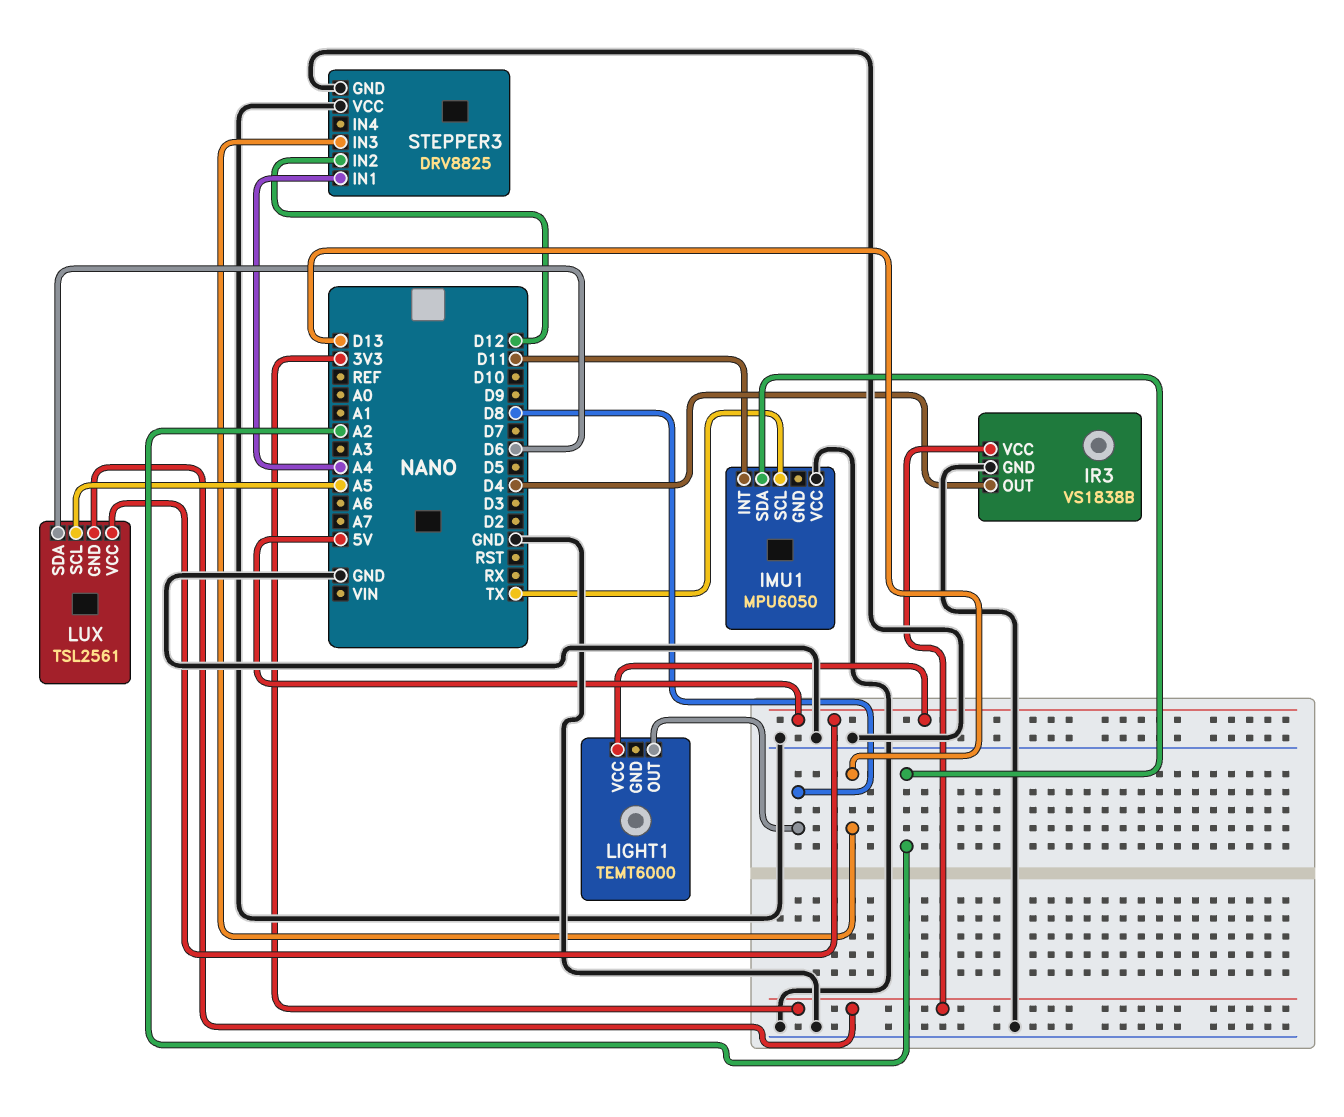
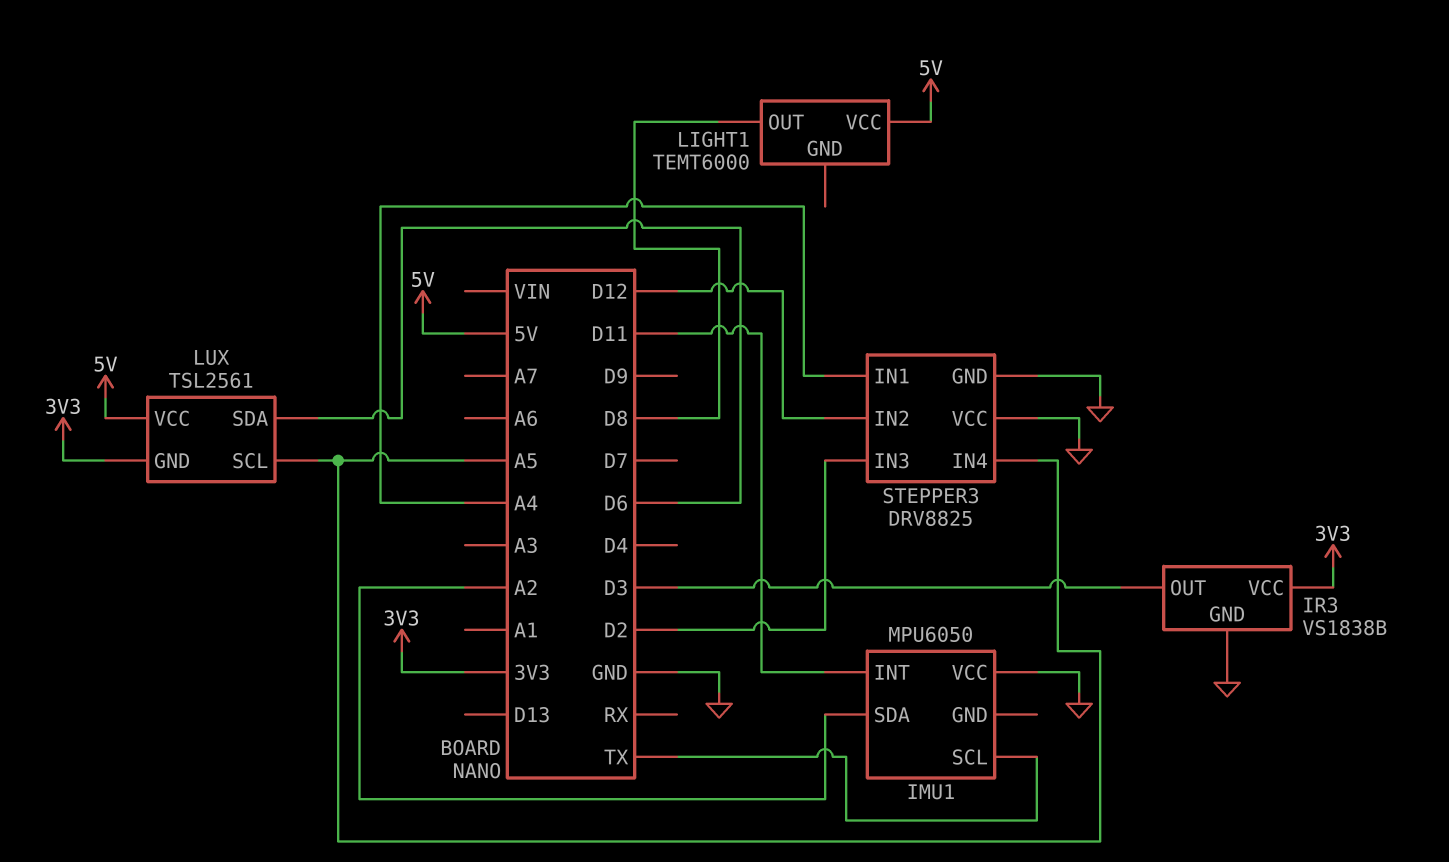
IR3 pin OUT: D4 -> D3
STEPPER3 pin IN3: D13 -> D2
STEPPER3 pin IN4: none -> A5

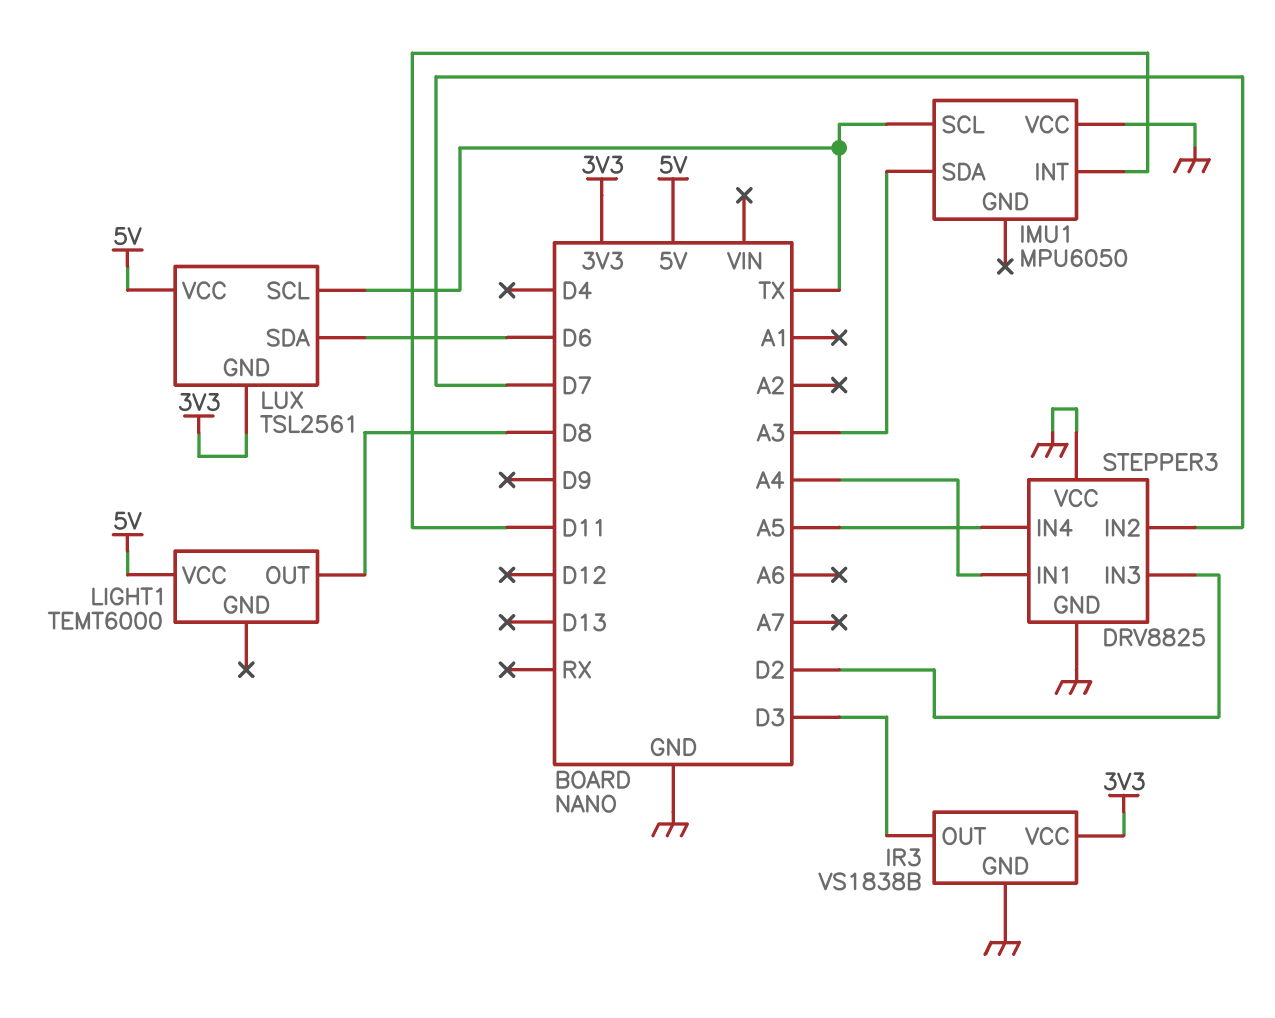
IMU1 pin SDA: A2 -> A3
LUX pin SCL: A5 -> TX
STEPPER3 pin IN2: D12 -> D7

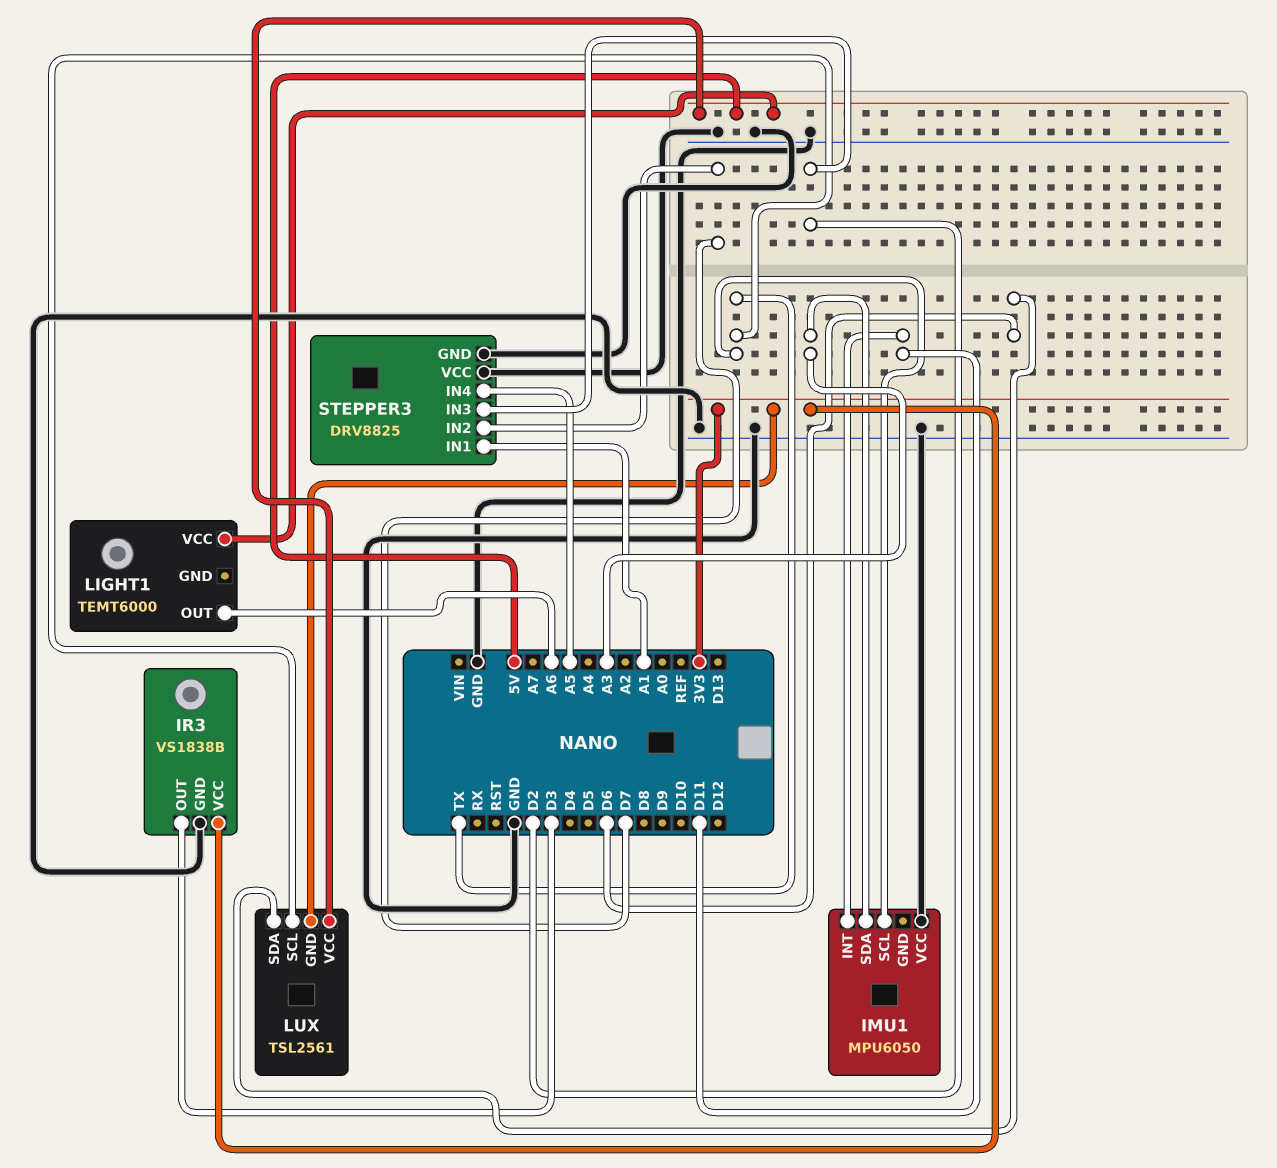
LIGHT1 pin OUT: D8 -> A6
STEPPER3 pin IN1: A4 -> A1

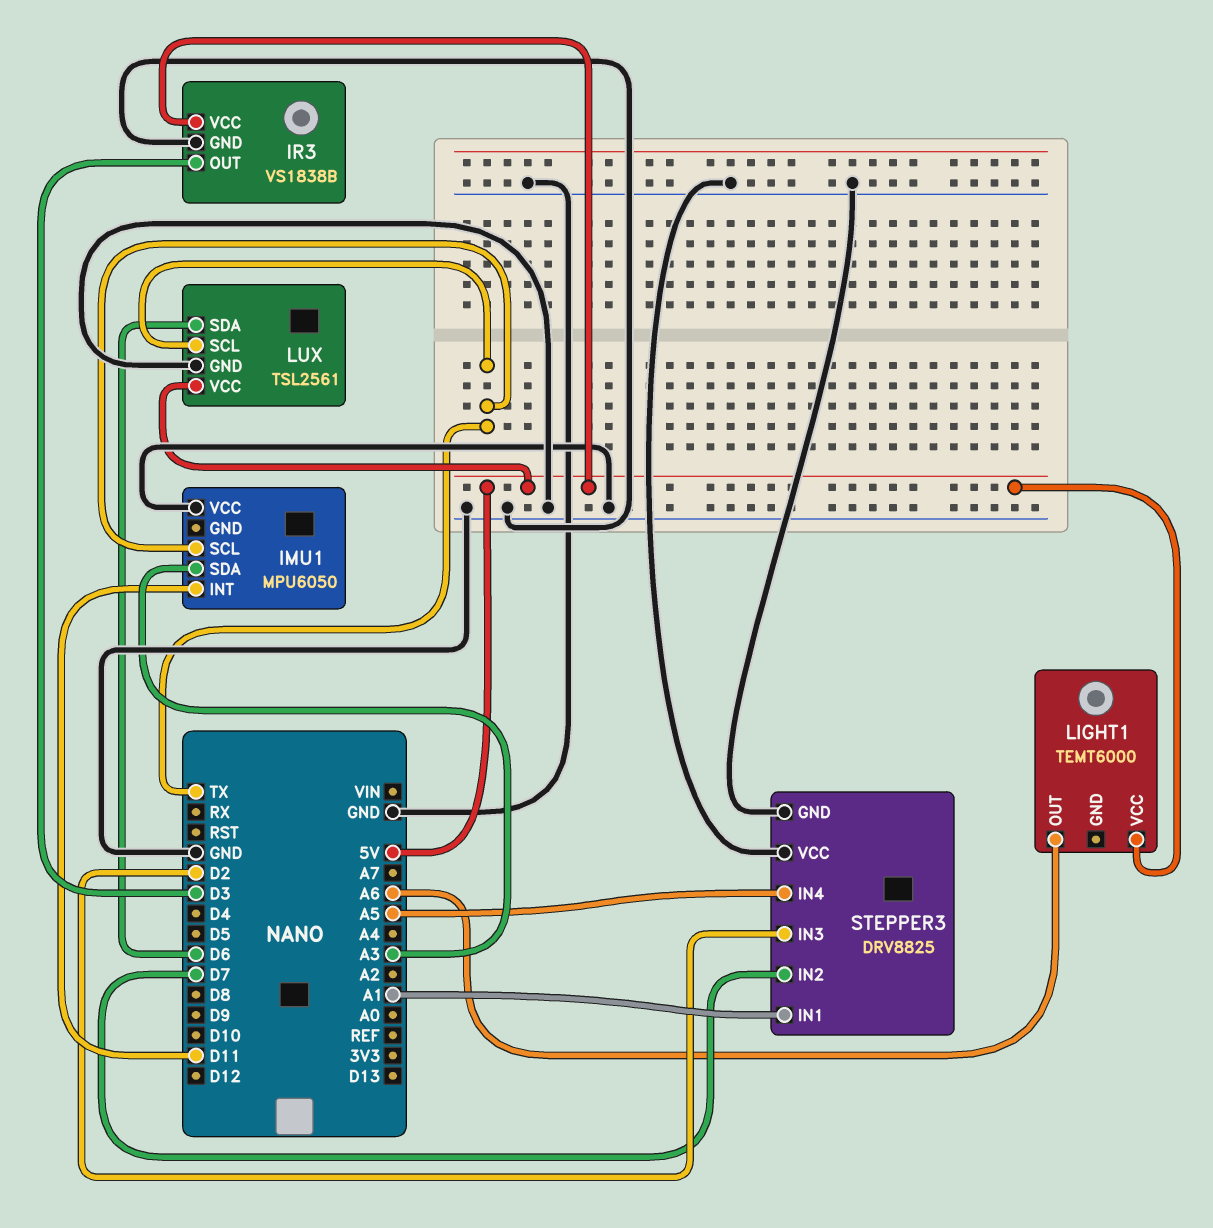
IR3 pin VCC: 3V3 -> 5V
LUX pin GND: 3V3 -> GND

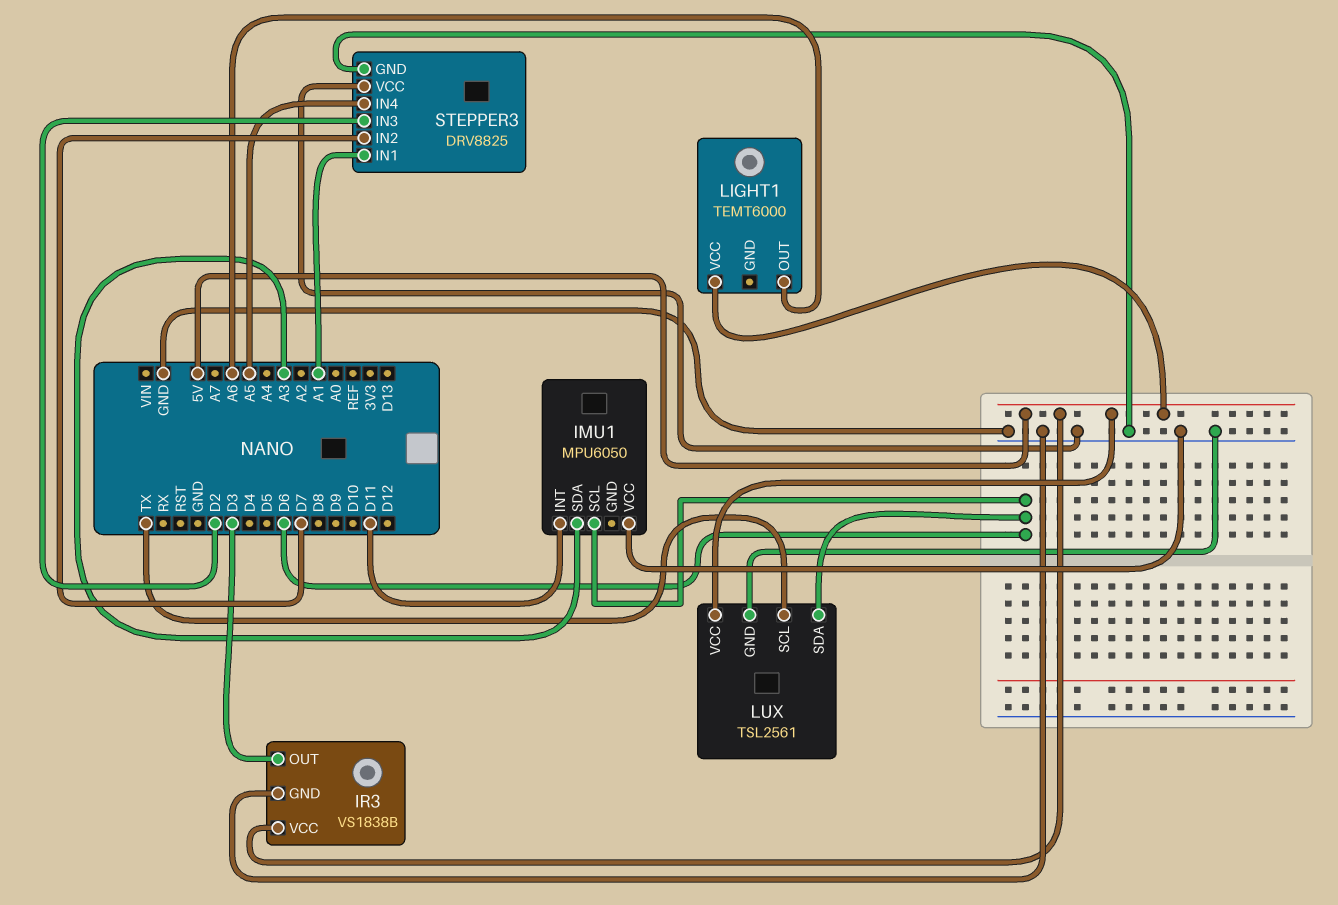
IMU1 pin SCL: TX -> D6

